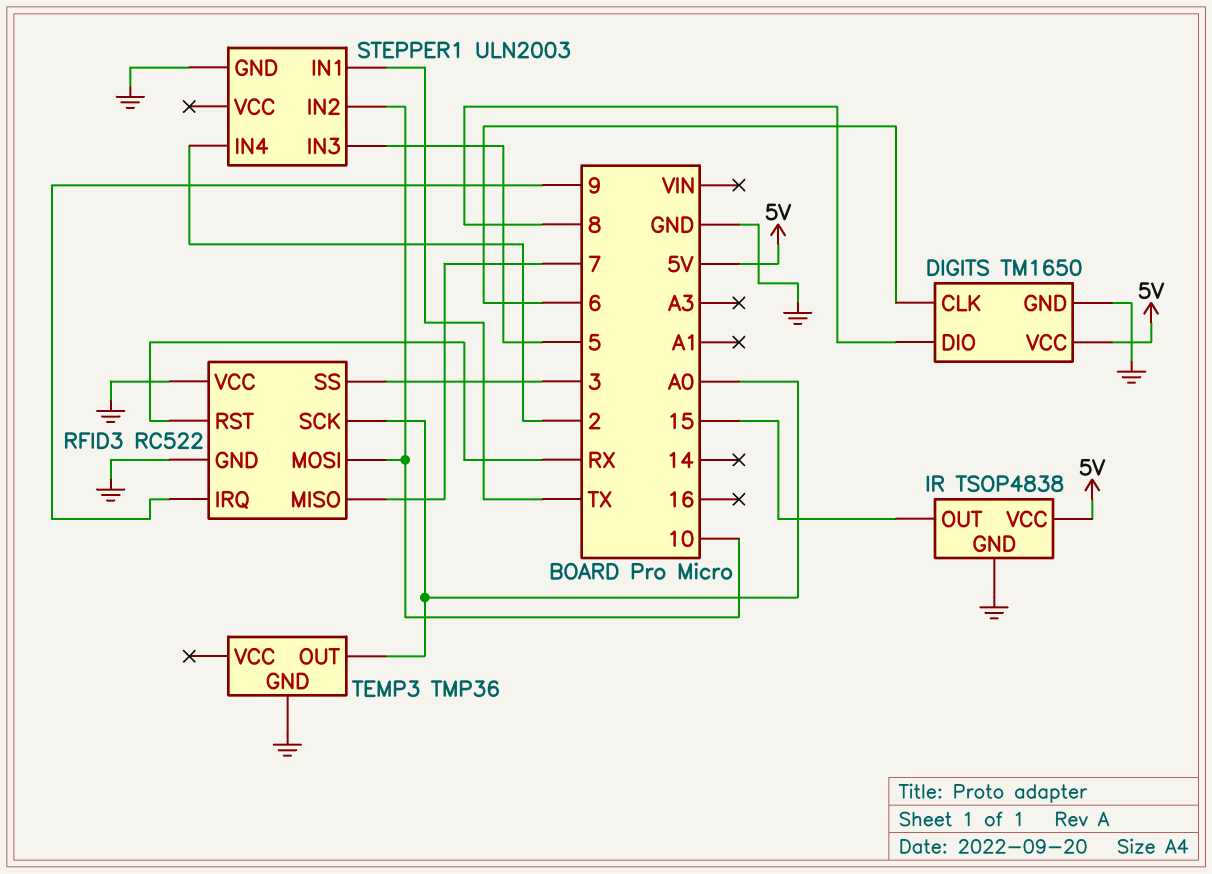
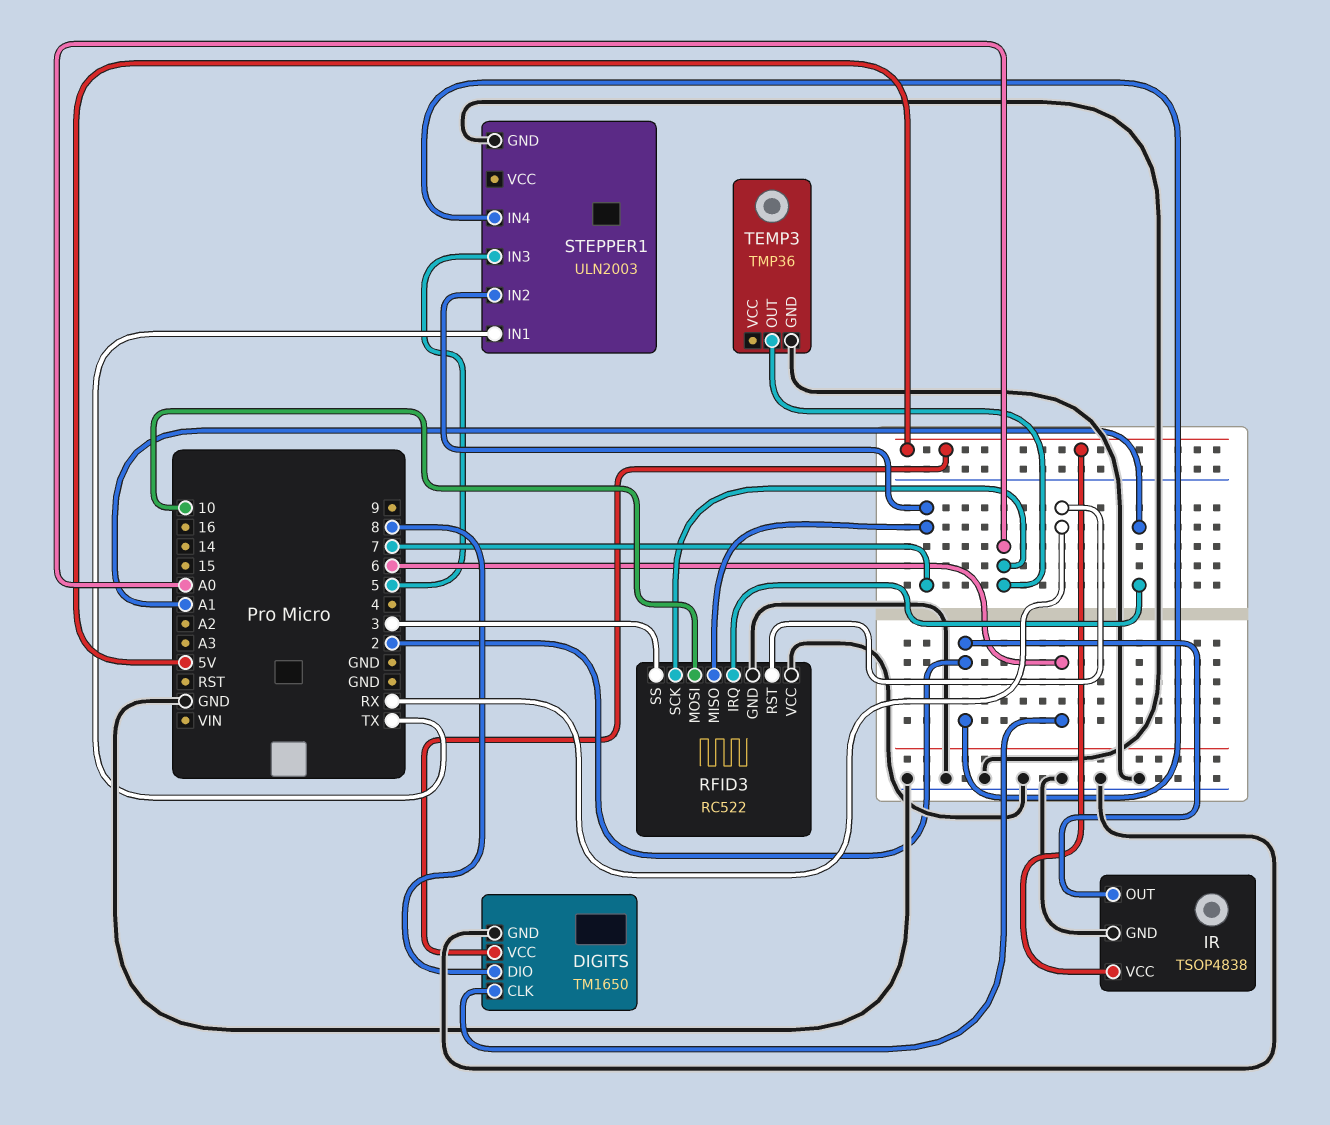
IR pin OUT: 15 -> 2
RFID3 pin IRQ: 9 -> A1
STEPPER1 pin IN2: 10 -> 7

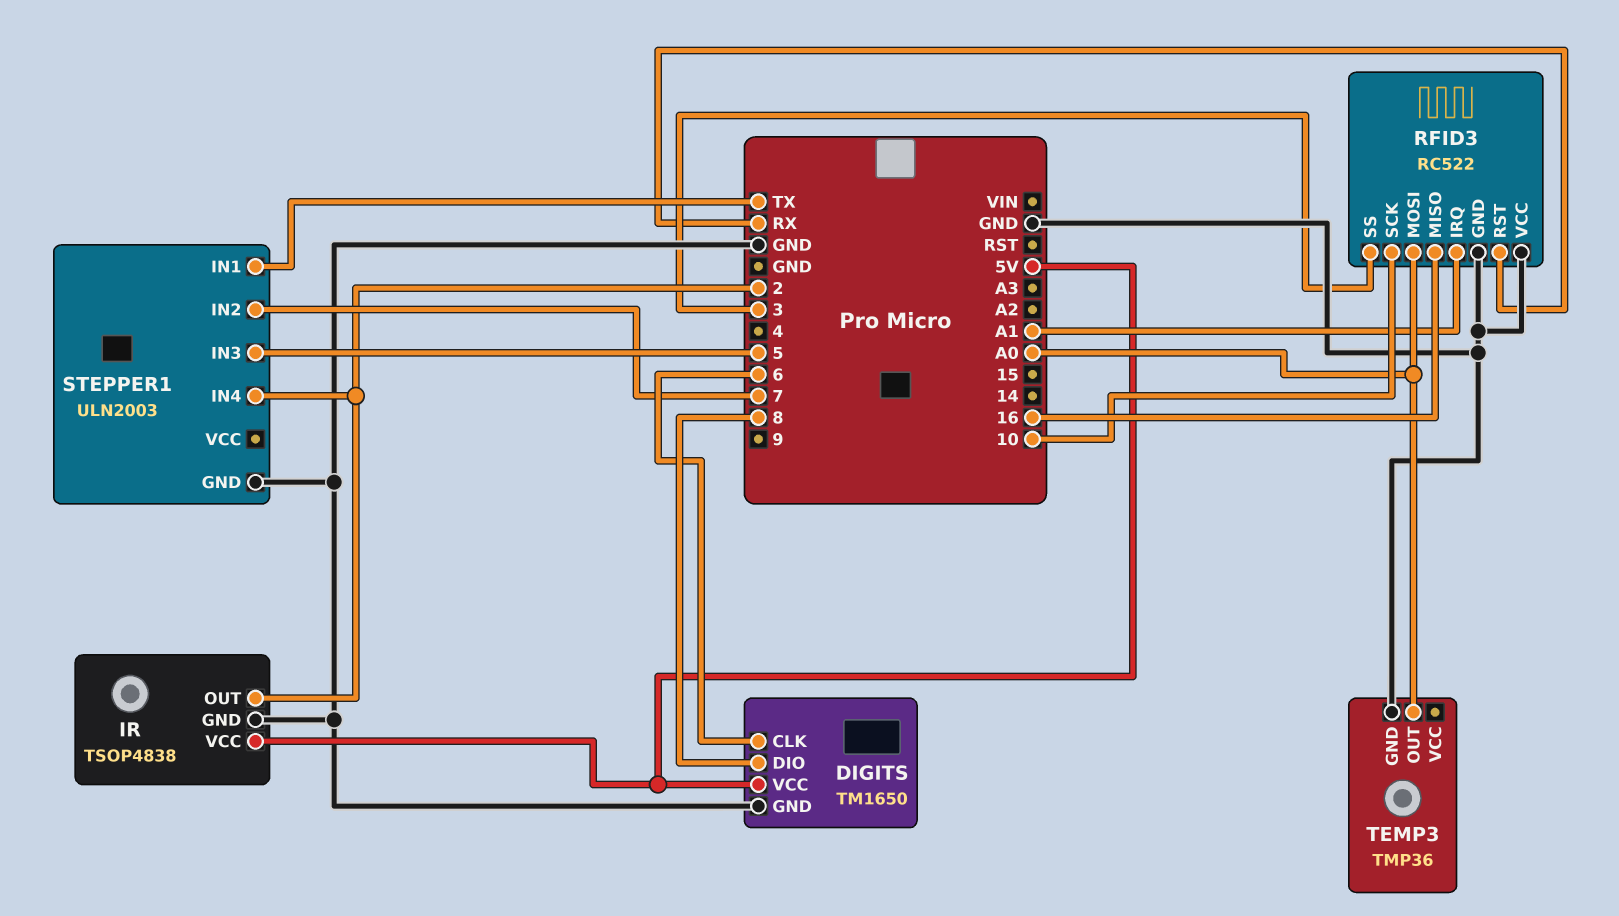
RFID3 pin MISO: 7 -> 16
RFID3 pin MOSI: 10 -> A0
RFID3 pin SCK: A0 -> 10

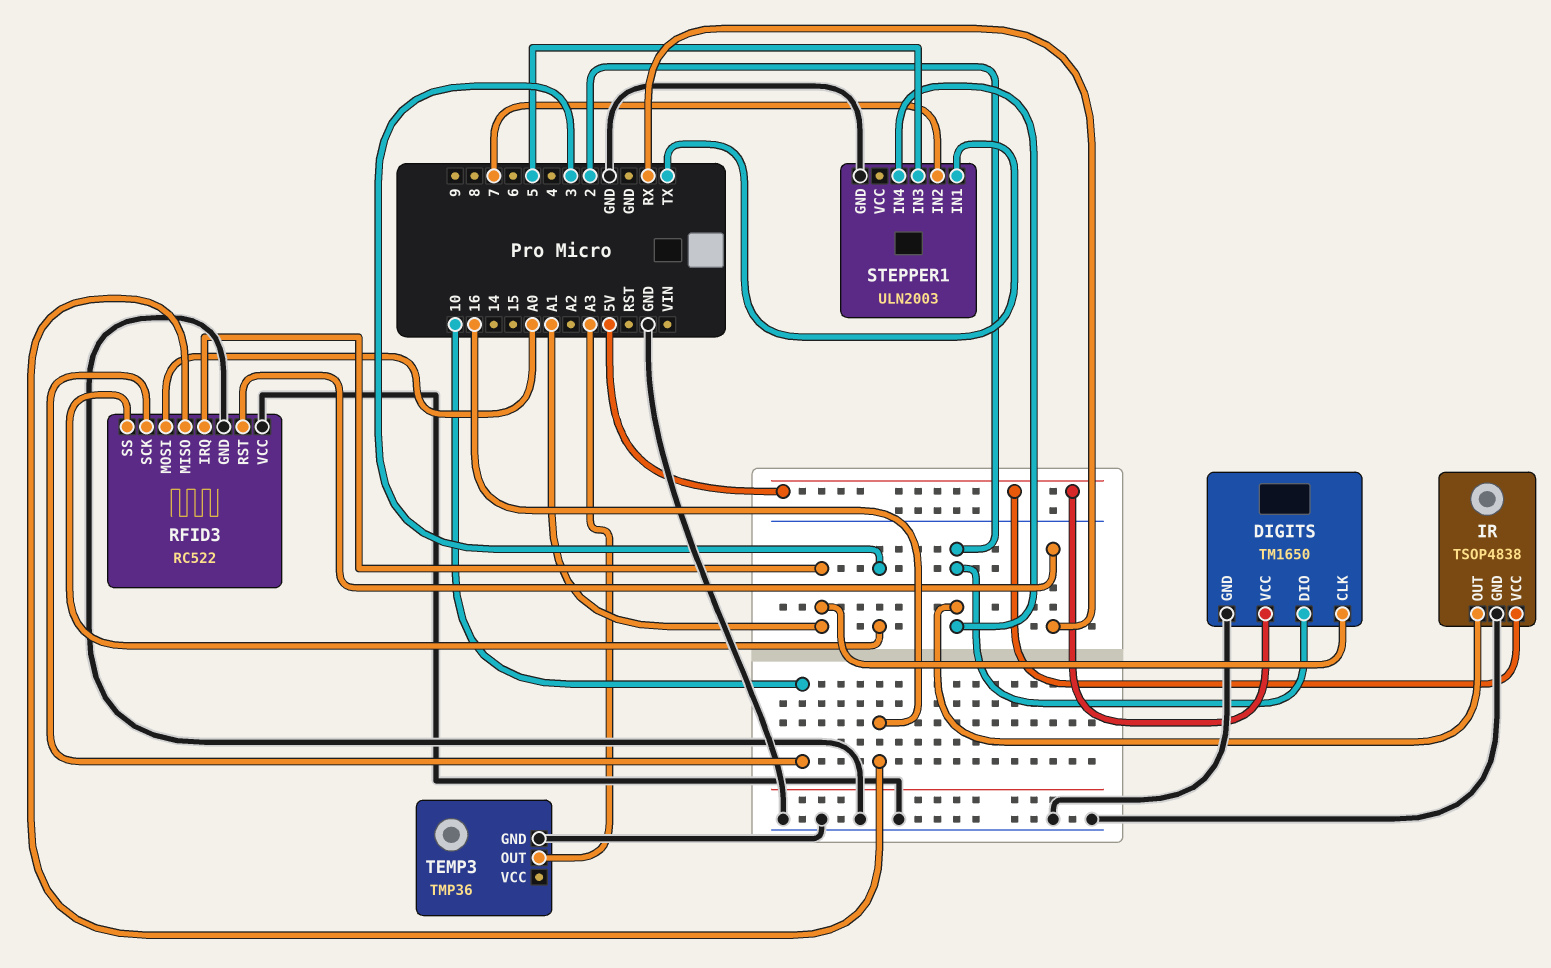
DIGITS pin CLK: 6 -> A1
DIGITS pin DIO: 8 -> 2
TEMP3 pin OUT: A0 -> A3

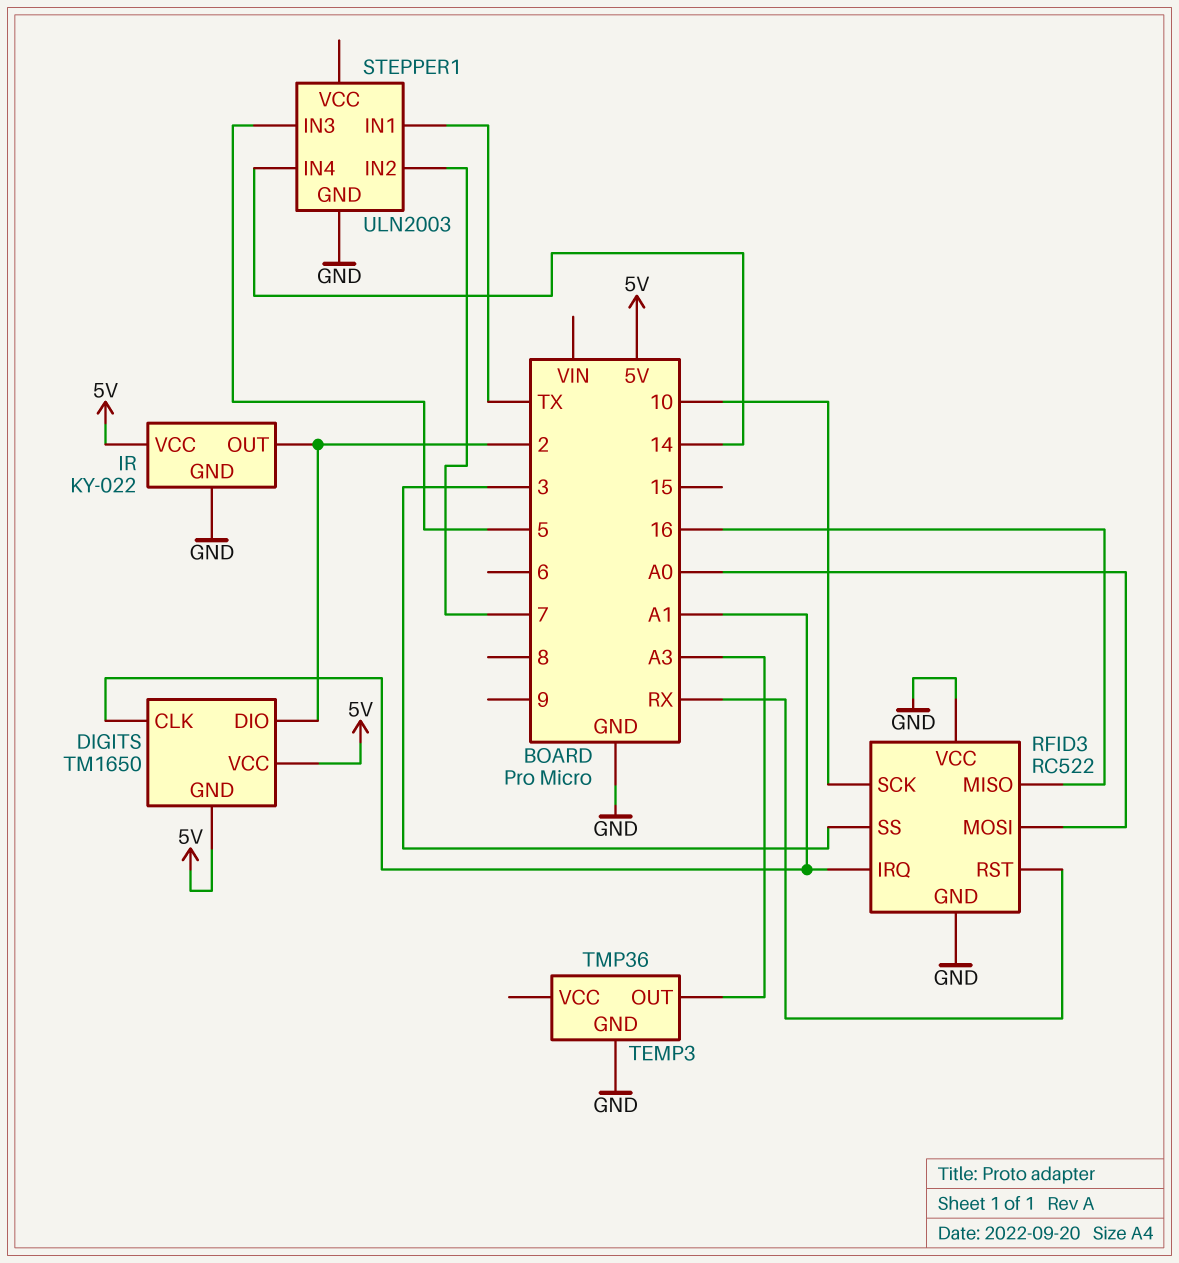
DIGITS pin GND: GND -> 5V
IR: TSOP4838 -> KY-022
STEPPER1 pin IN4: 2 -> 14

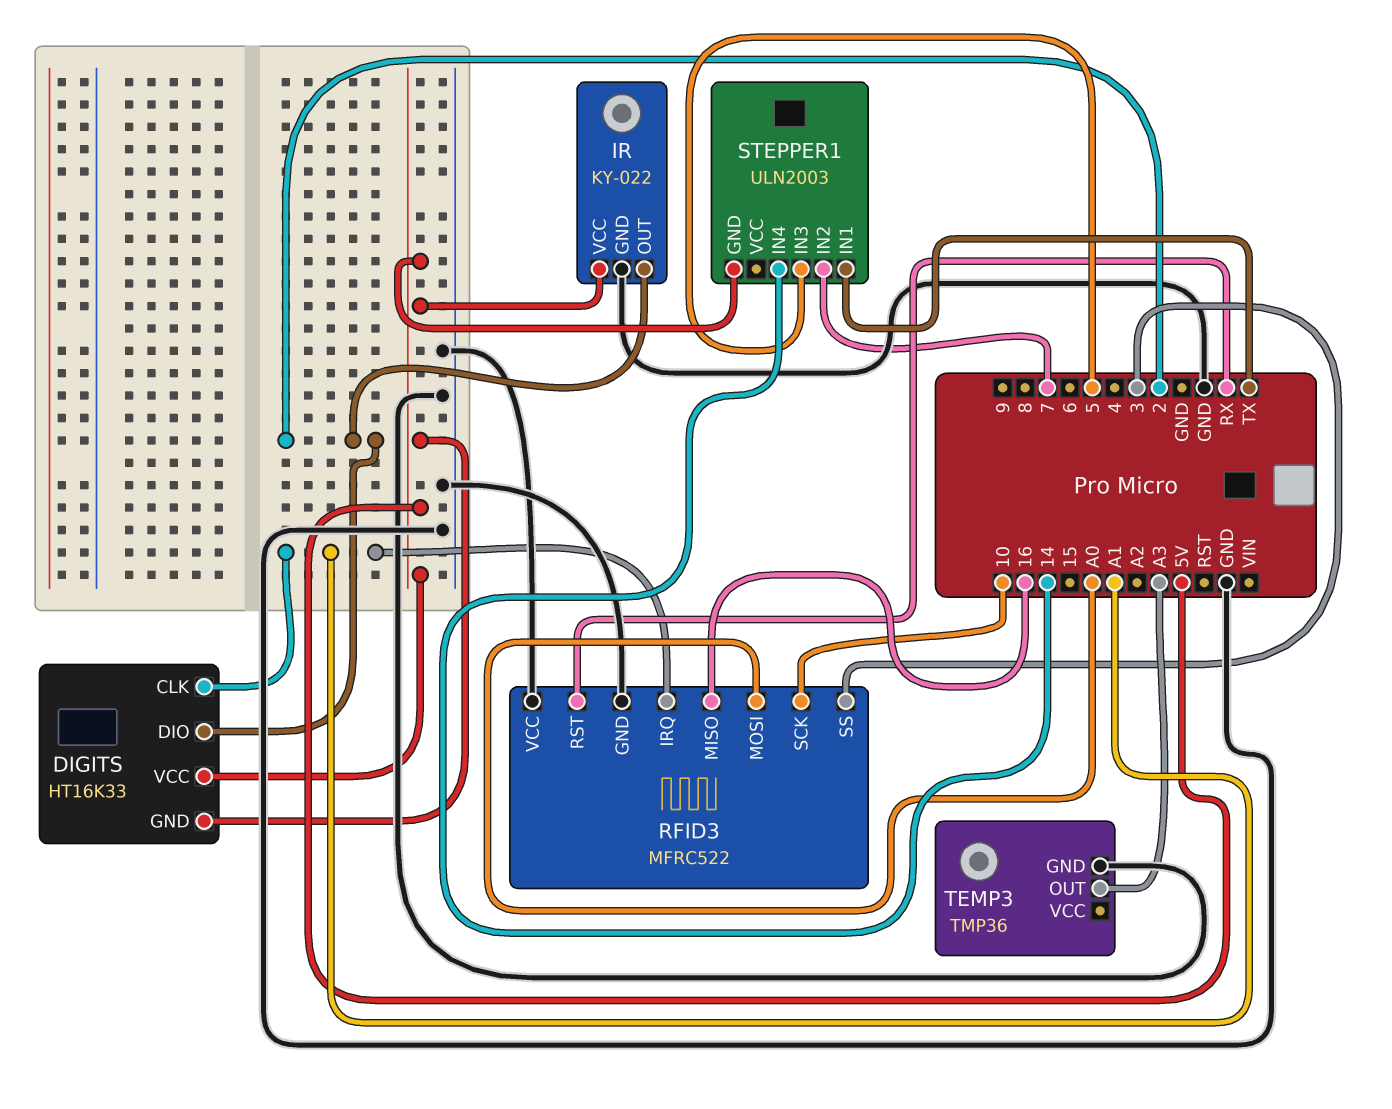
DIGITS: TM1650 -> HT16K33
RFID3: RC522 -> MFRC522
STEPPER1 pin GND: GND -> 5V

